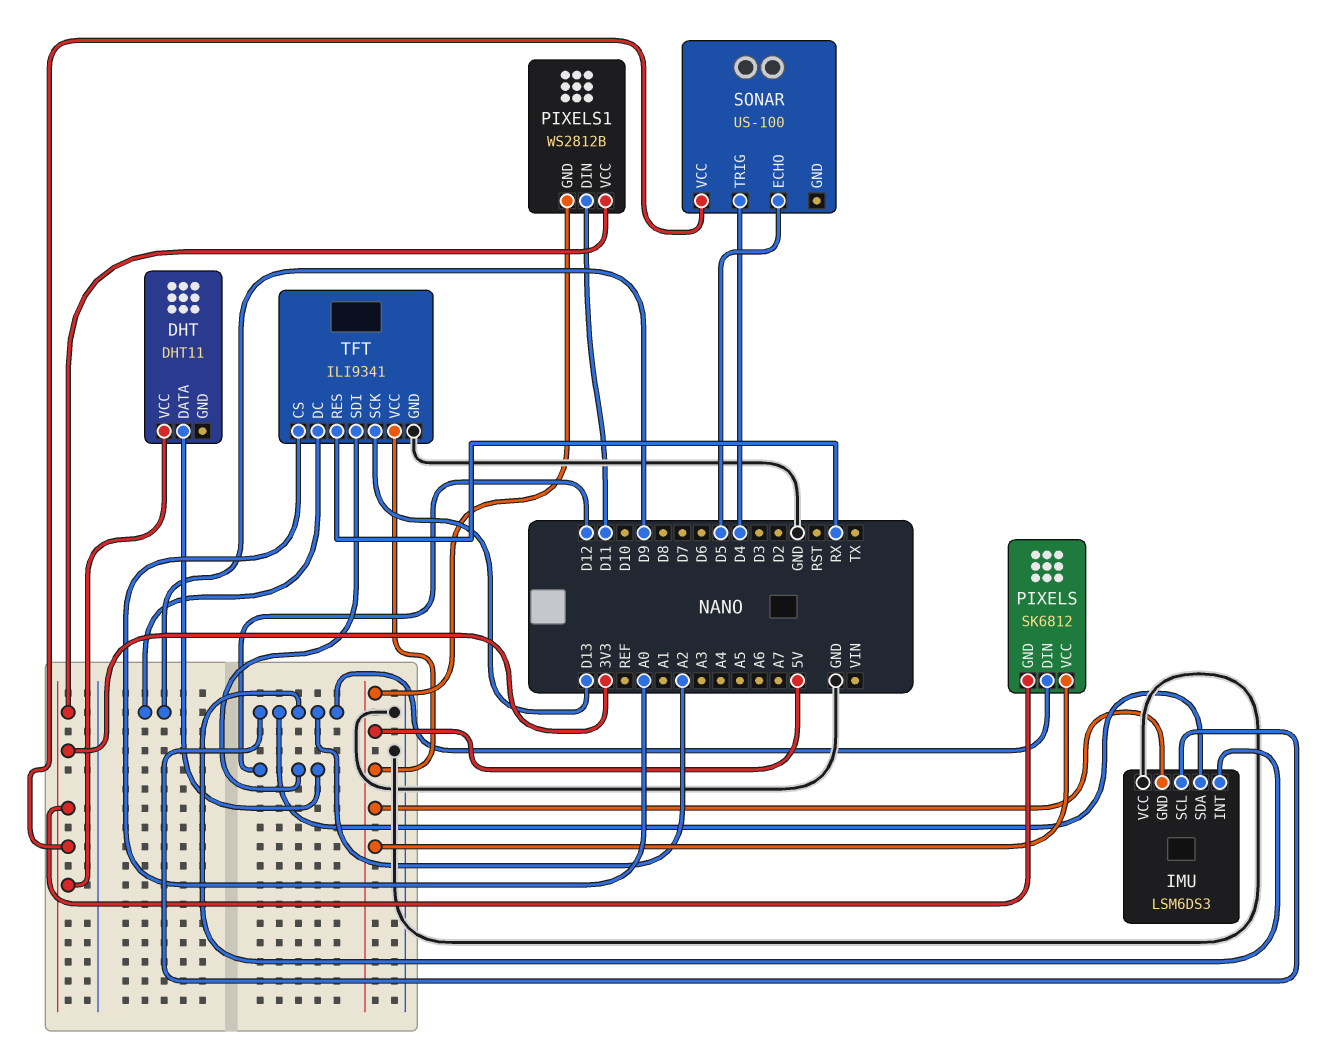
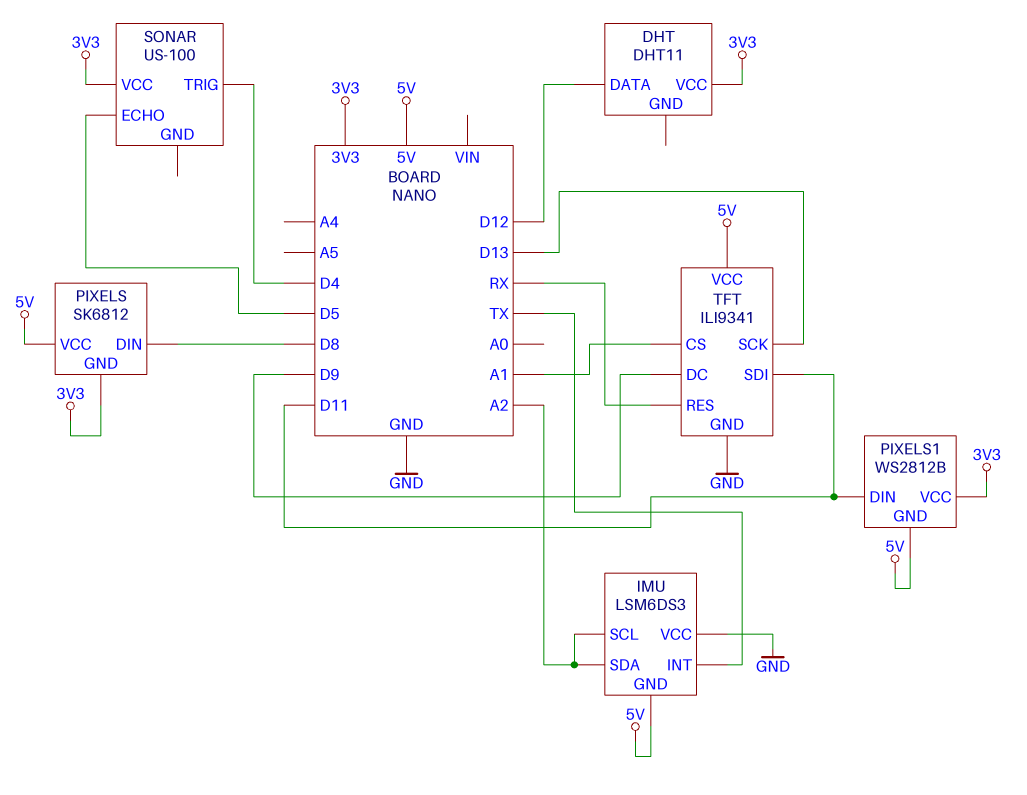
IMU pin INT: A2 -> TX
PIXELS pin DIN: A2 -> D8
TFT pin CS: A0 -> A1
TFT pin SDI: D12 -> D11

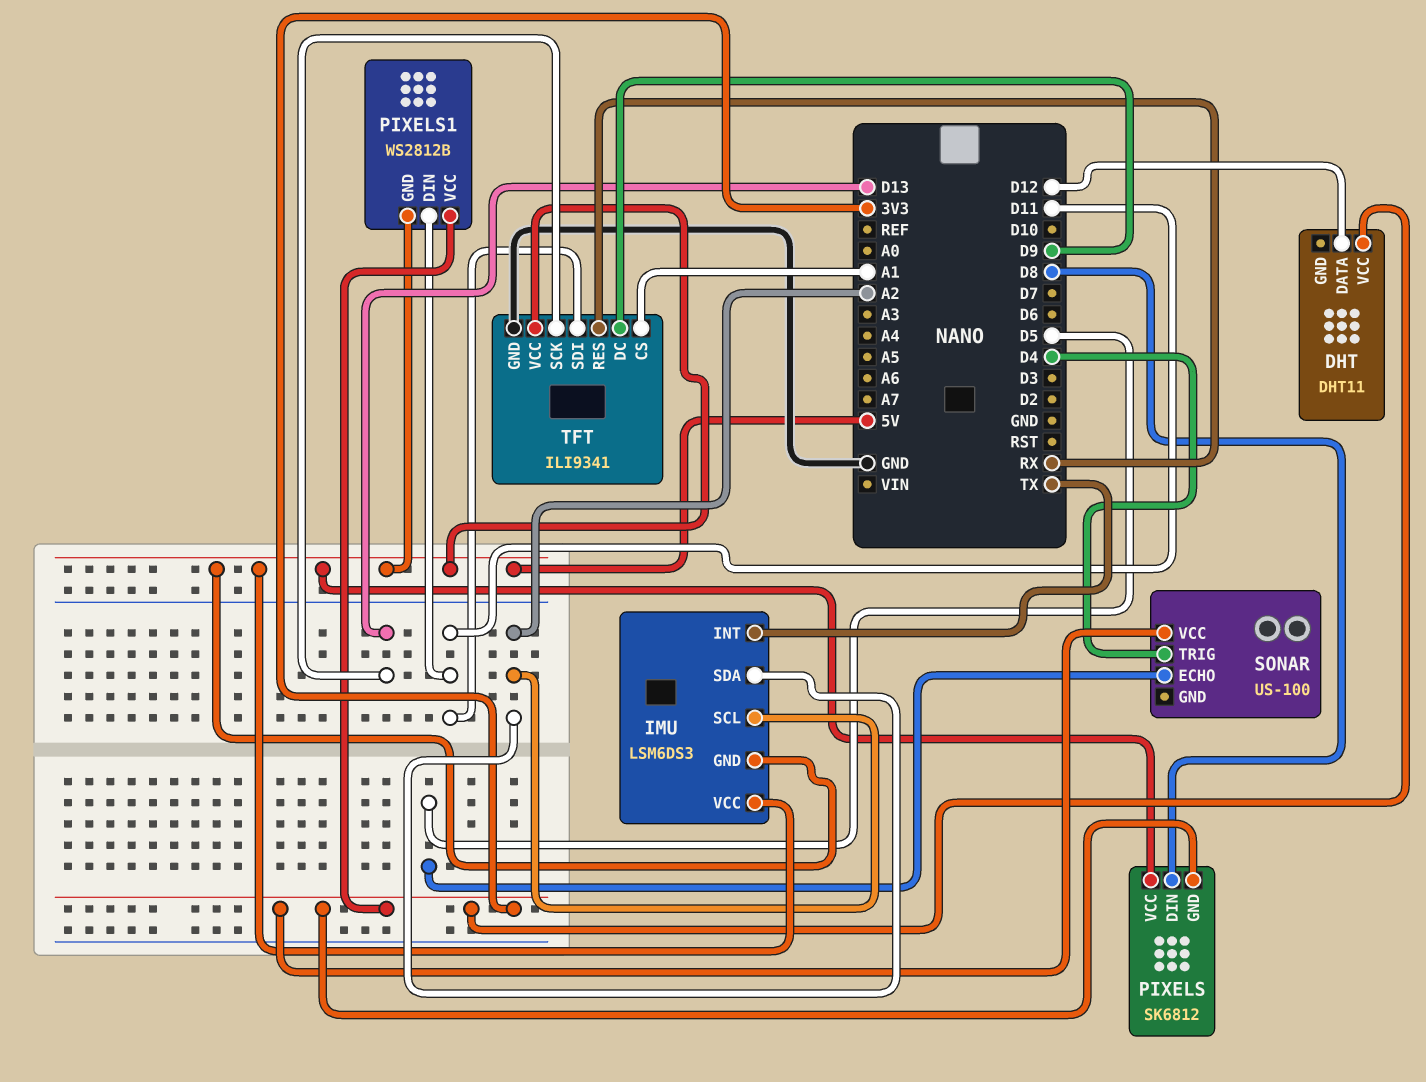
IMU pin VCC: GND -> 5V

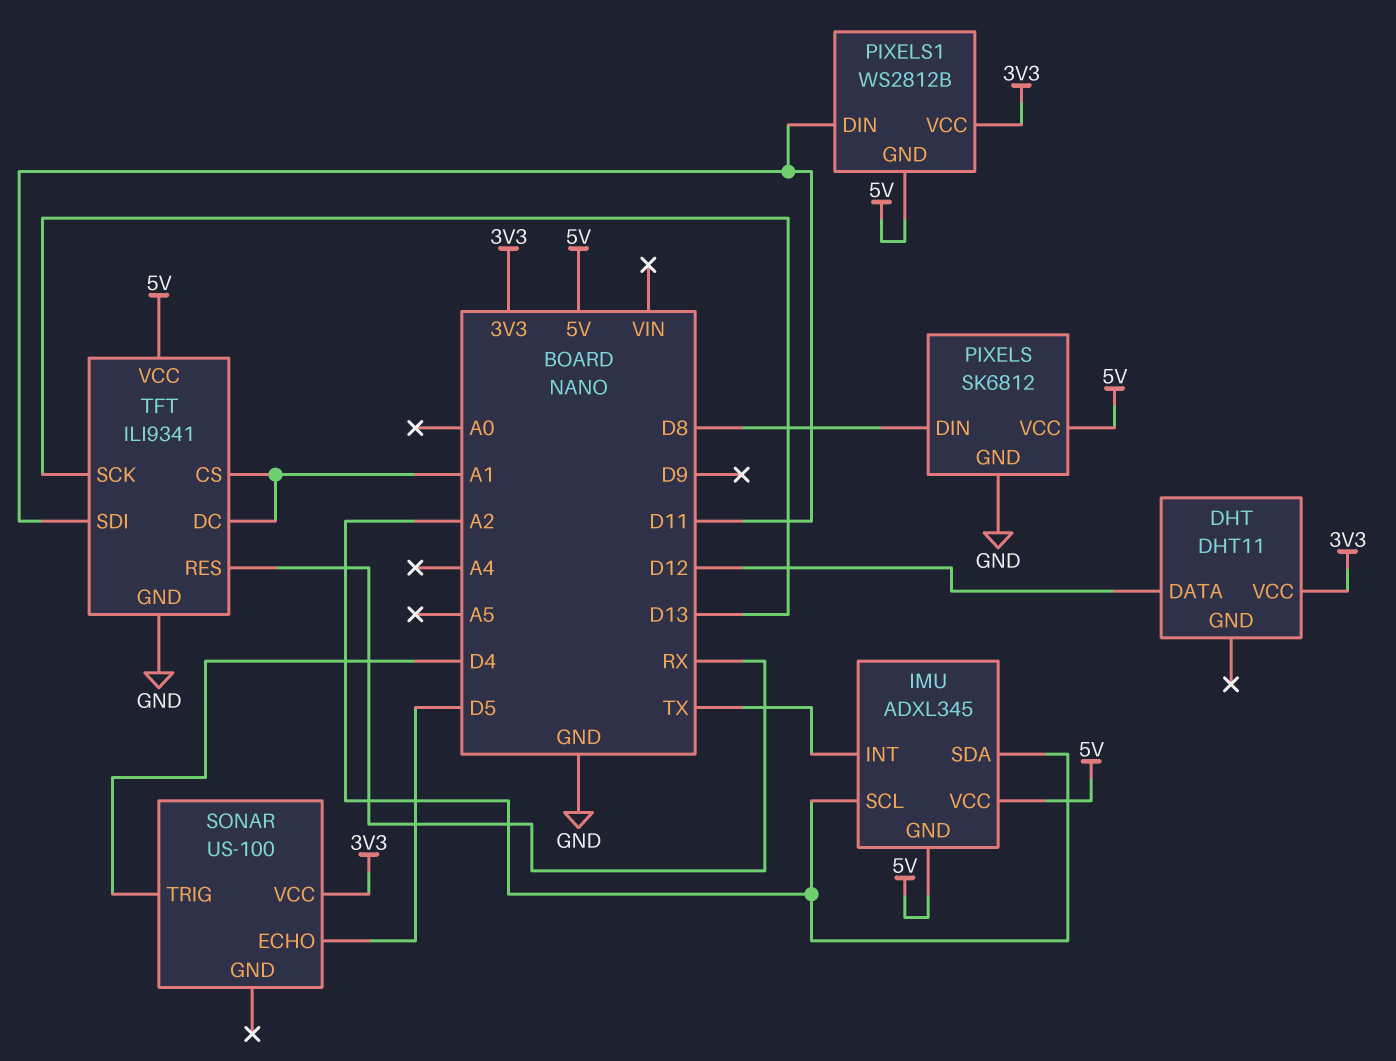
IMU: LSM6DS3 -> ADXL345
PIXELS pin GND: 3V3 -> GND
TFT pin DC: D9 -> A1

